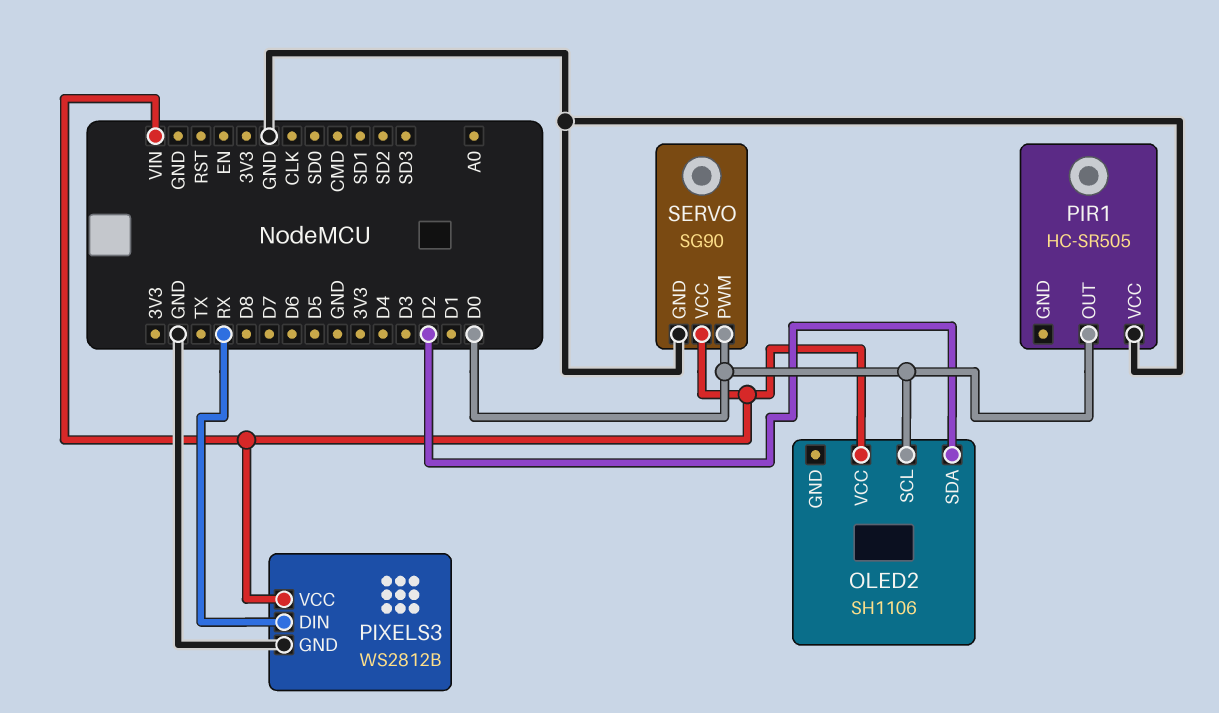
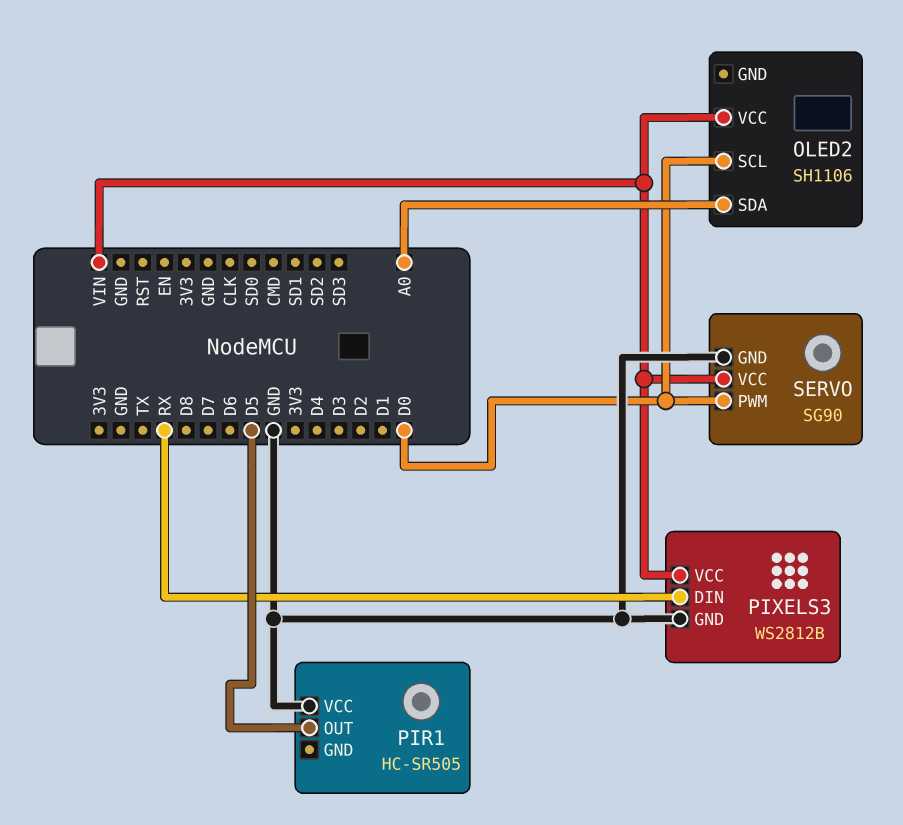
OLED2 pin SDA: D2 -> A0
PIR1 pin OUT: D0 -> D5

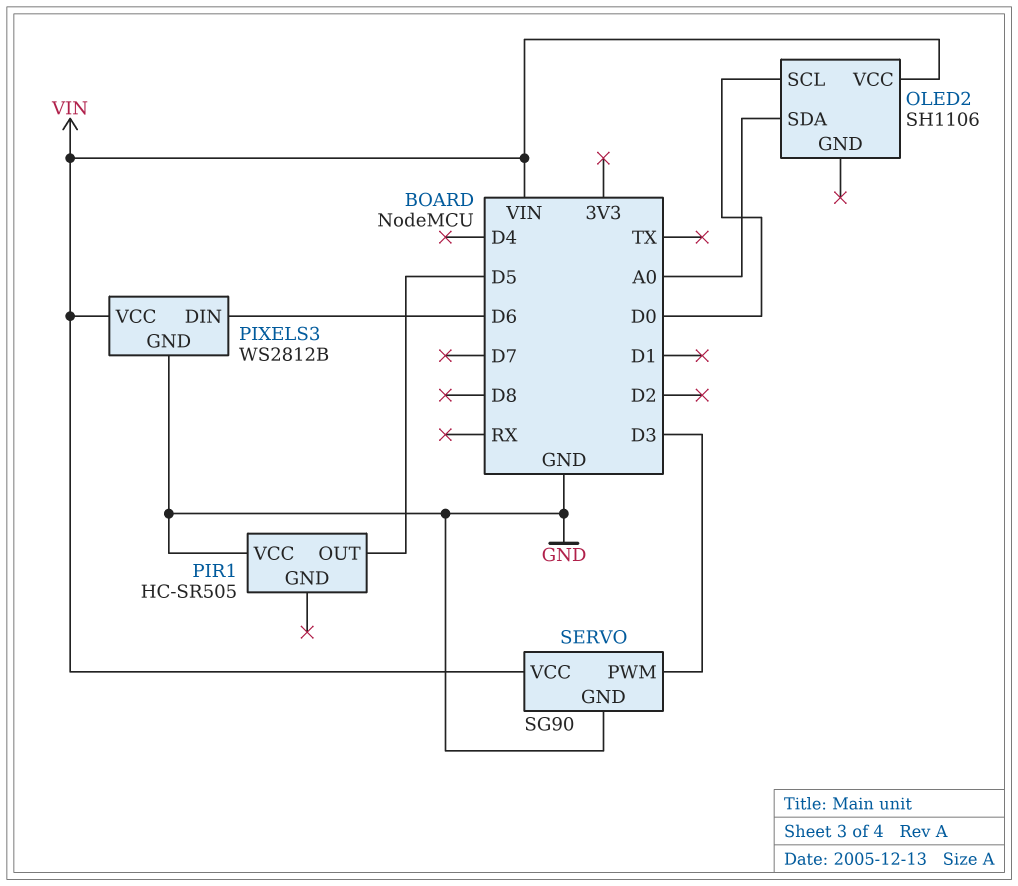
PIXELS3 pin DIN: RX -> D6
SERVO pin PWM: D0 -> D3

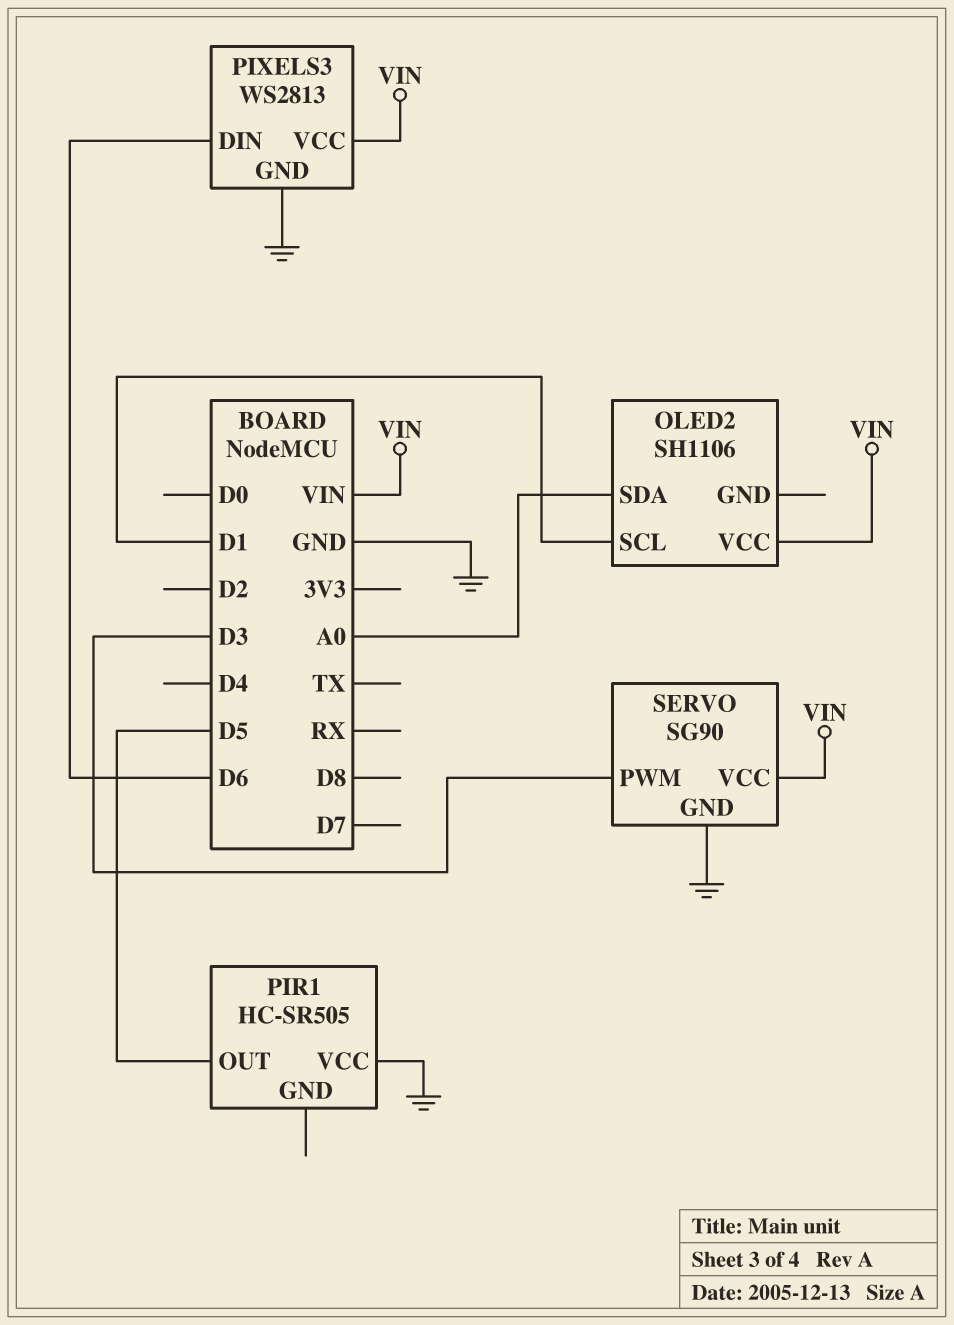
OLED2 pin SCL: D0 -> D1
PIXELS3: WS2812B -> WS2813

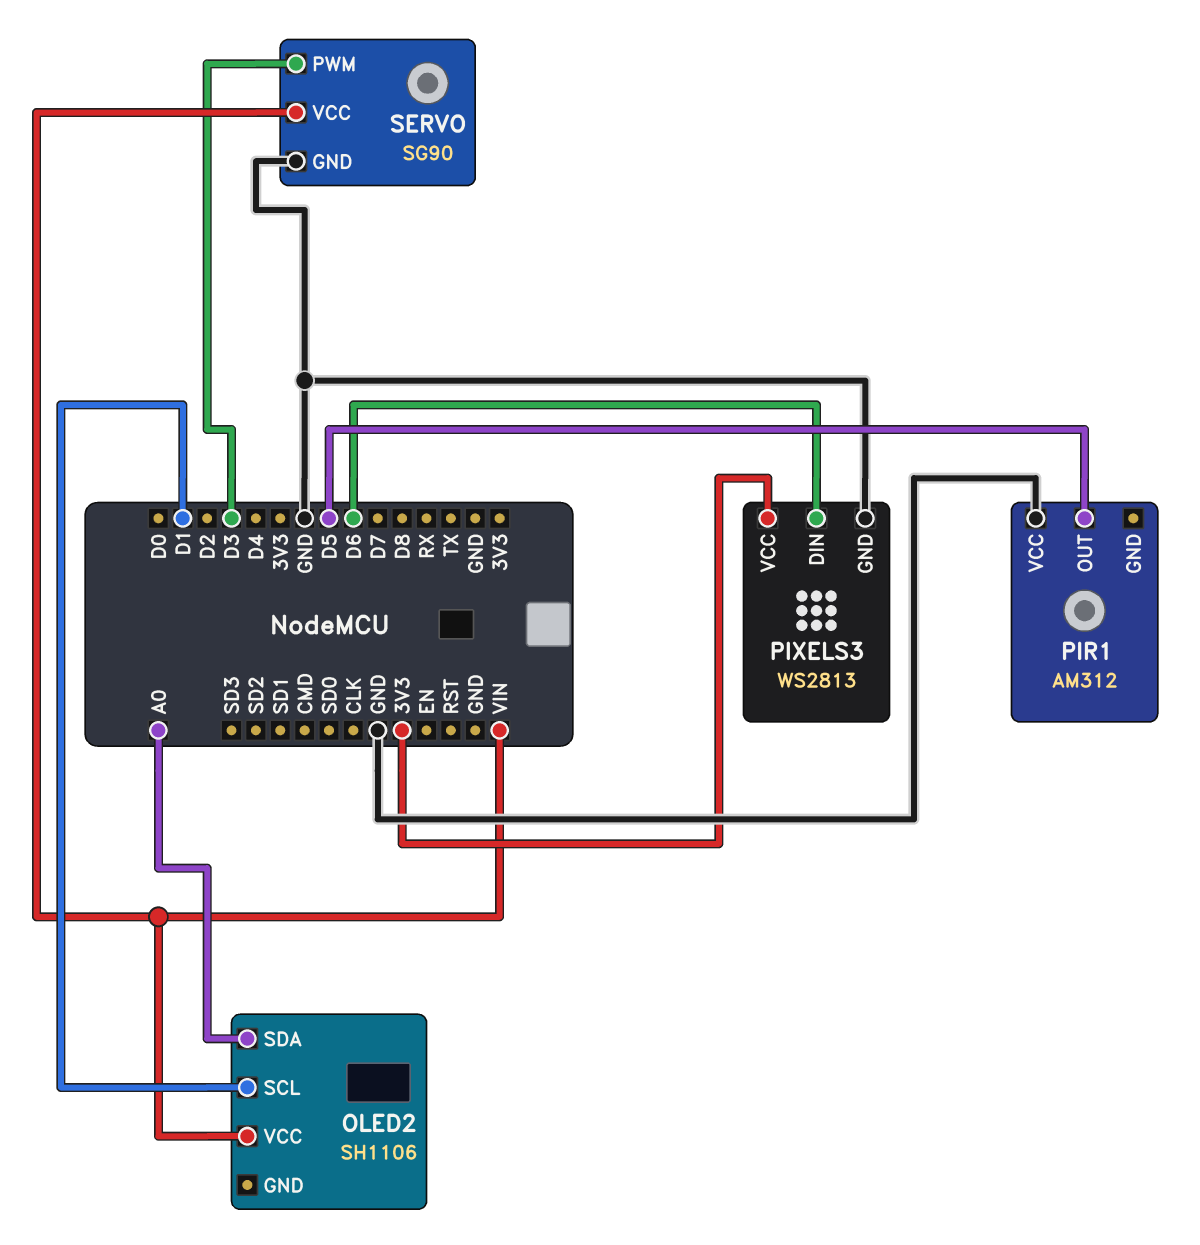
PIR1: HC-SR505 -> AM312
PIXELS3 pin VCC: VIN -> 3V3

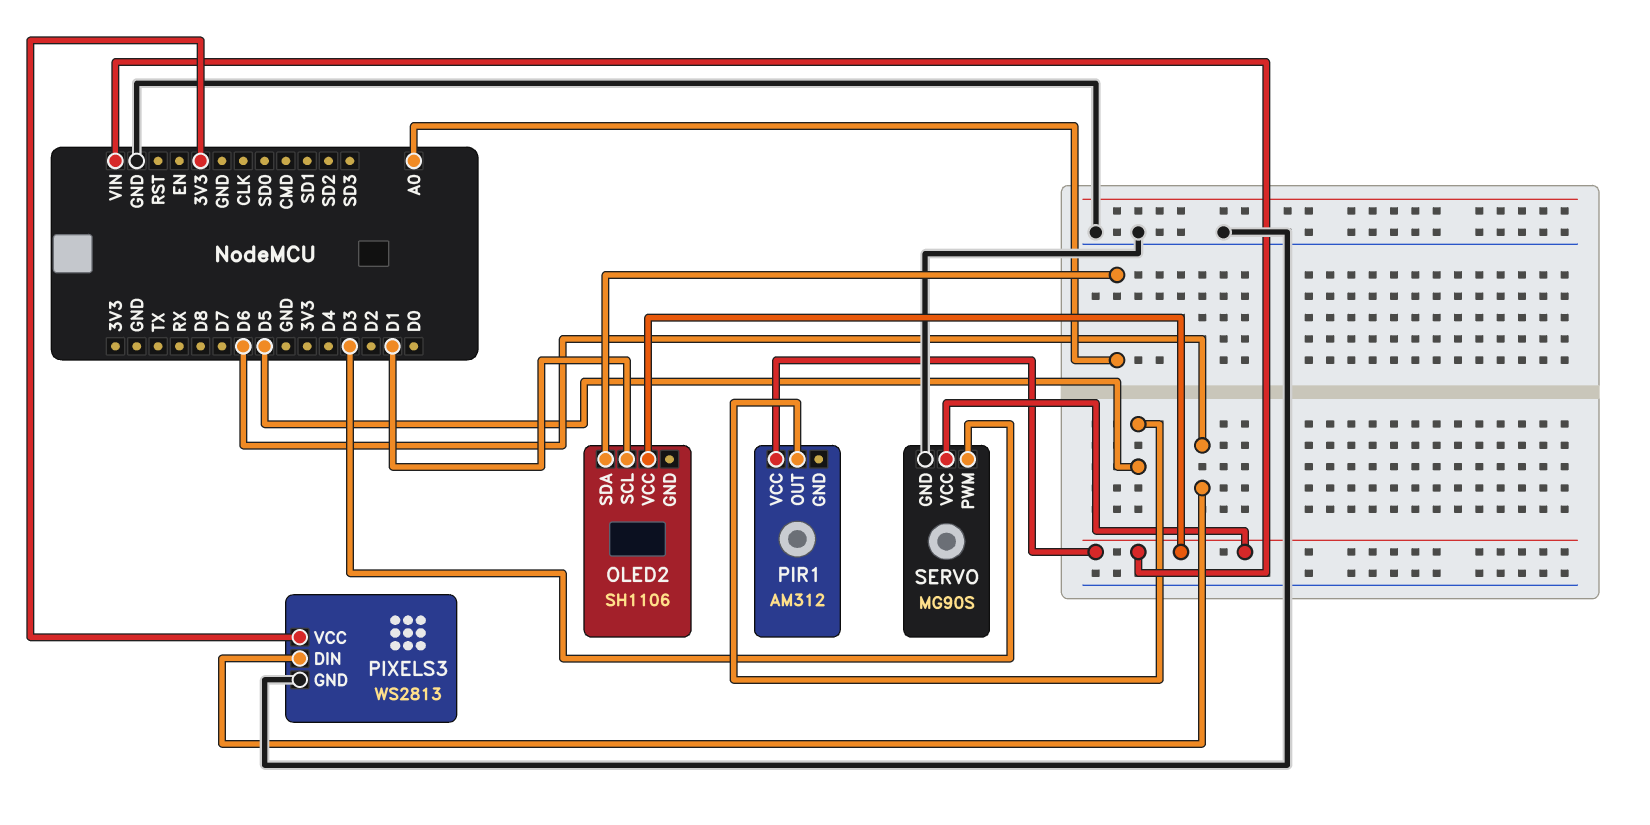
PIR1 pin VCC: GND -> VIN
SERVO: SG90 -> MG90S

